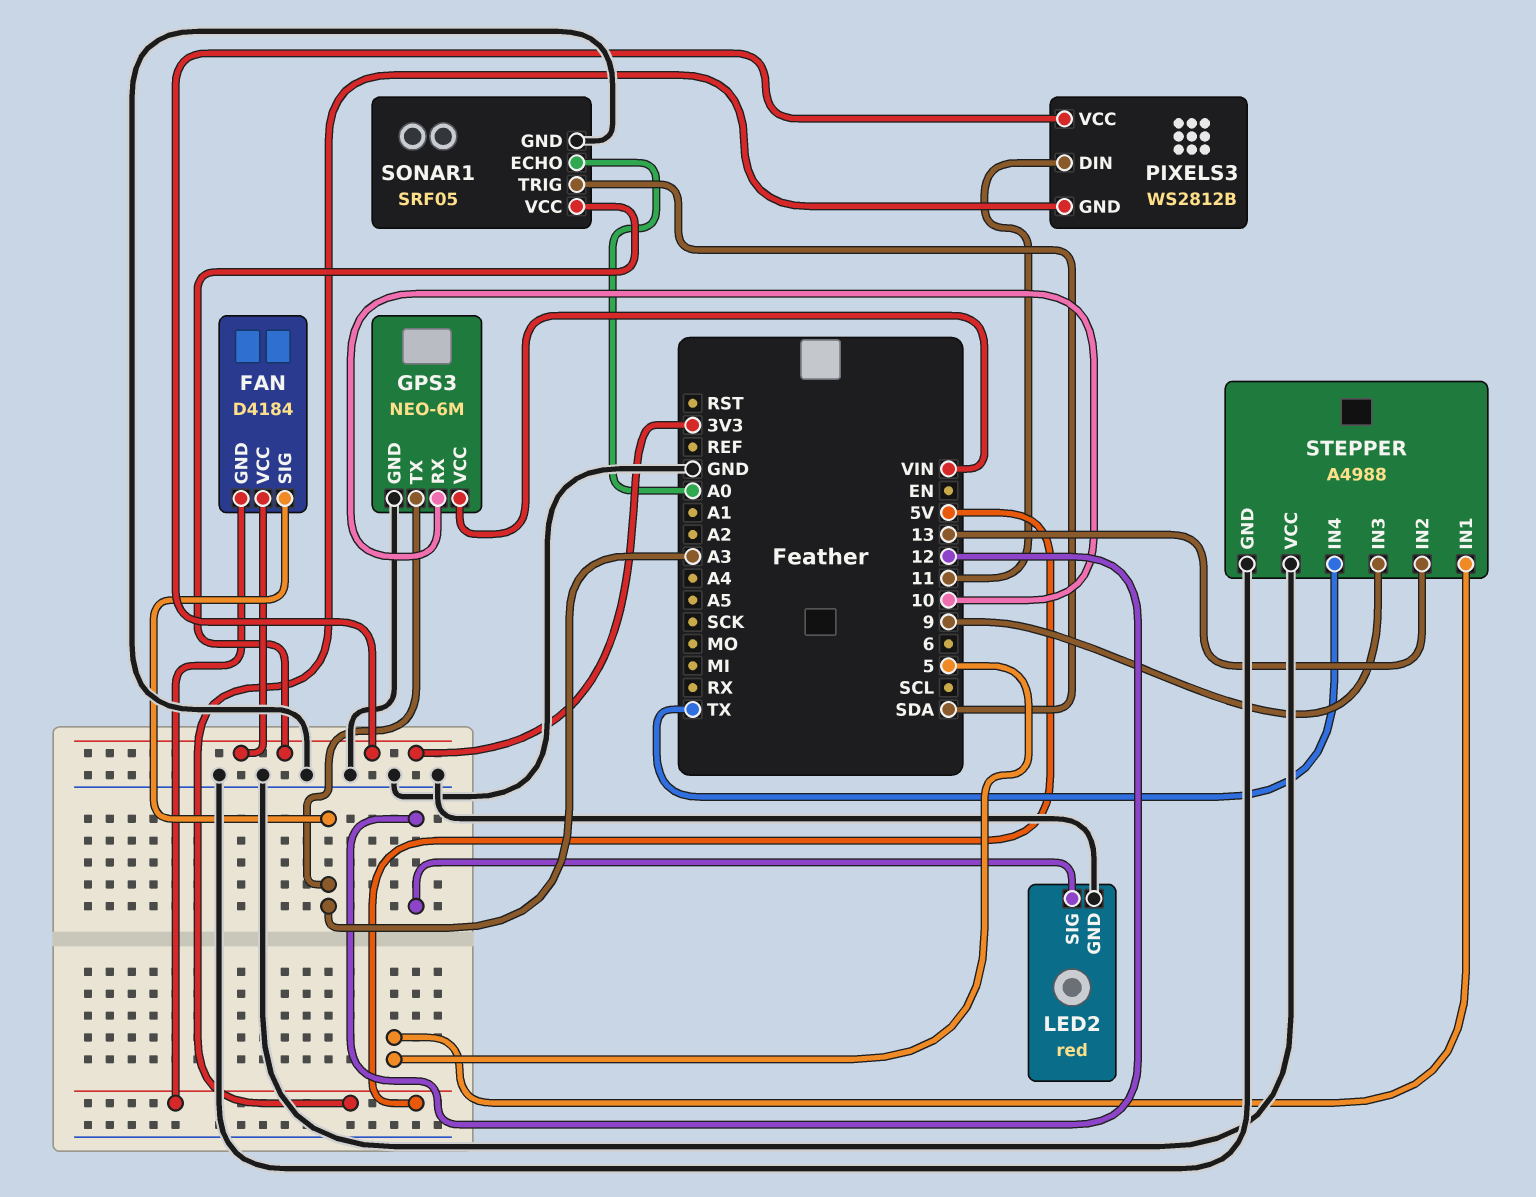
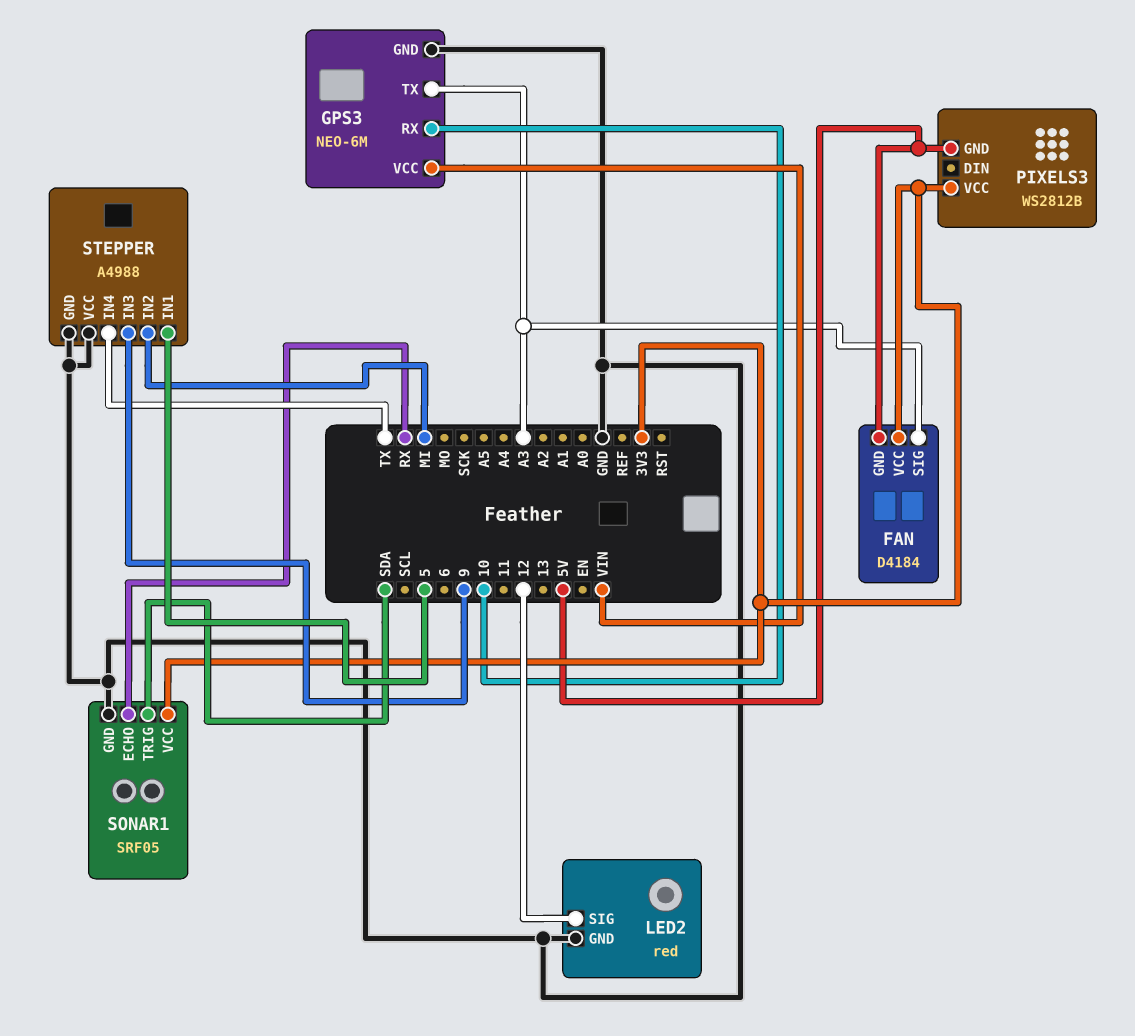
PIXELS3 pin DIN: 11 -> none
SONAR1 pin ECHO: A0 -> RX
STEPPER pin IN2: 13 -> MI

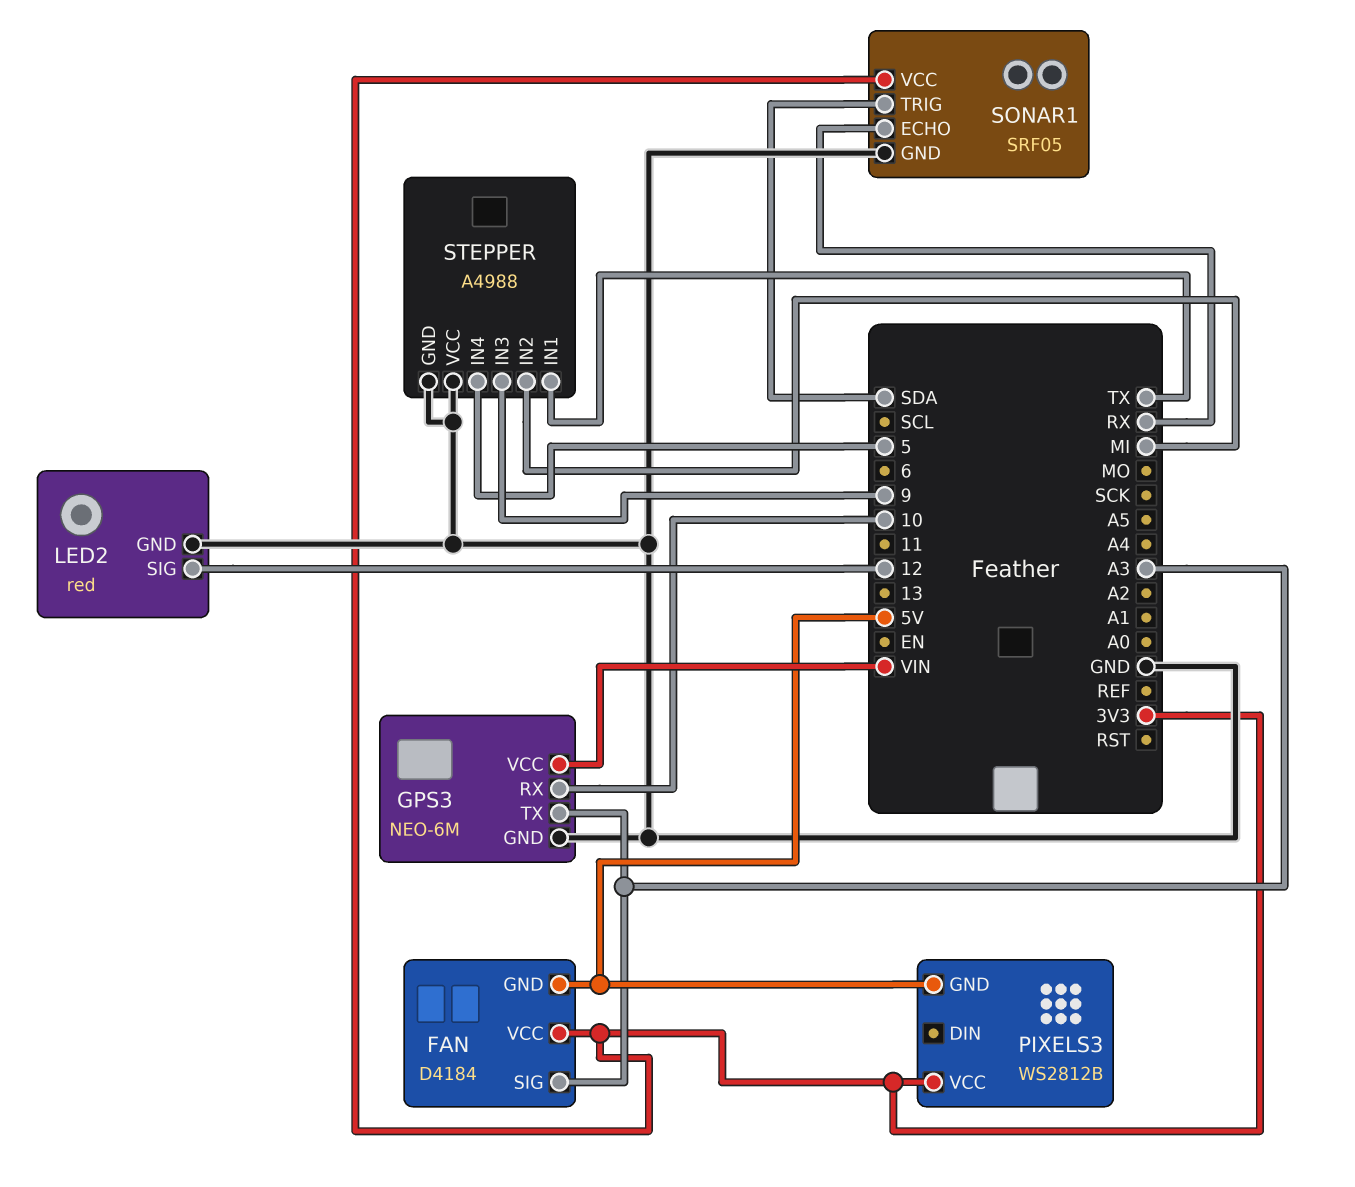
STEPPER pin IN1: 5 -> TX
STEPPER pin IN4: TX -> 5

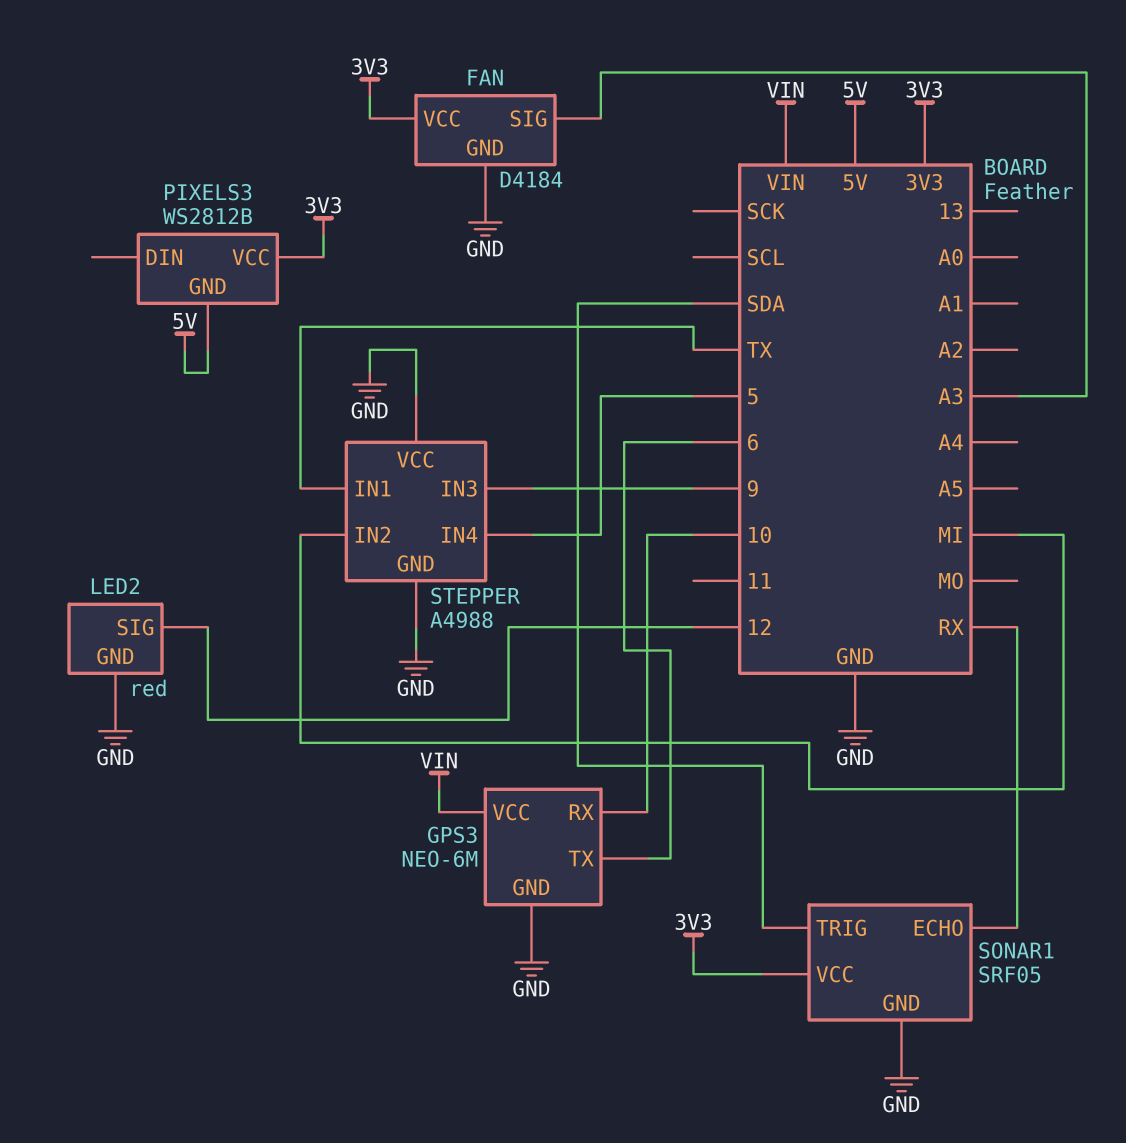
FAN pin GND: 5V -> GND
GPS3 pin TX: A3 -> 6

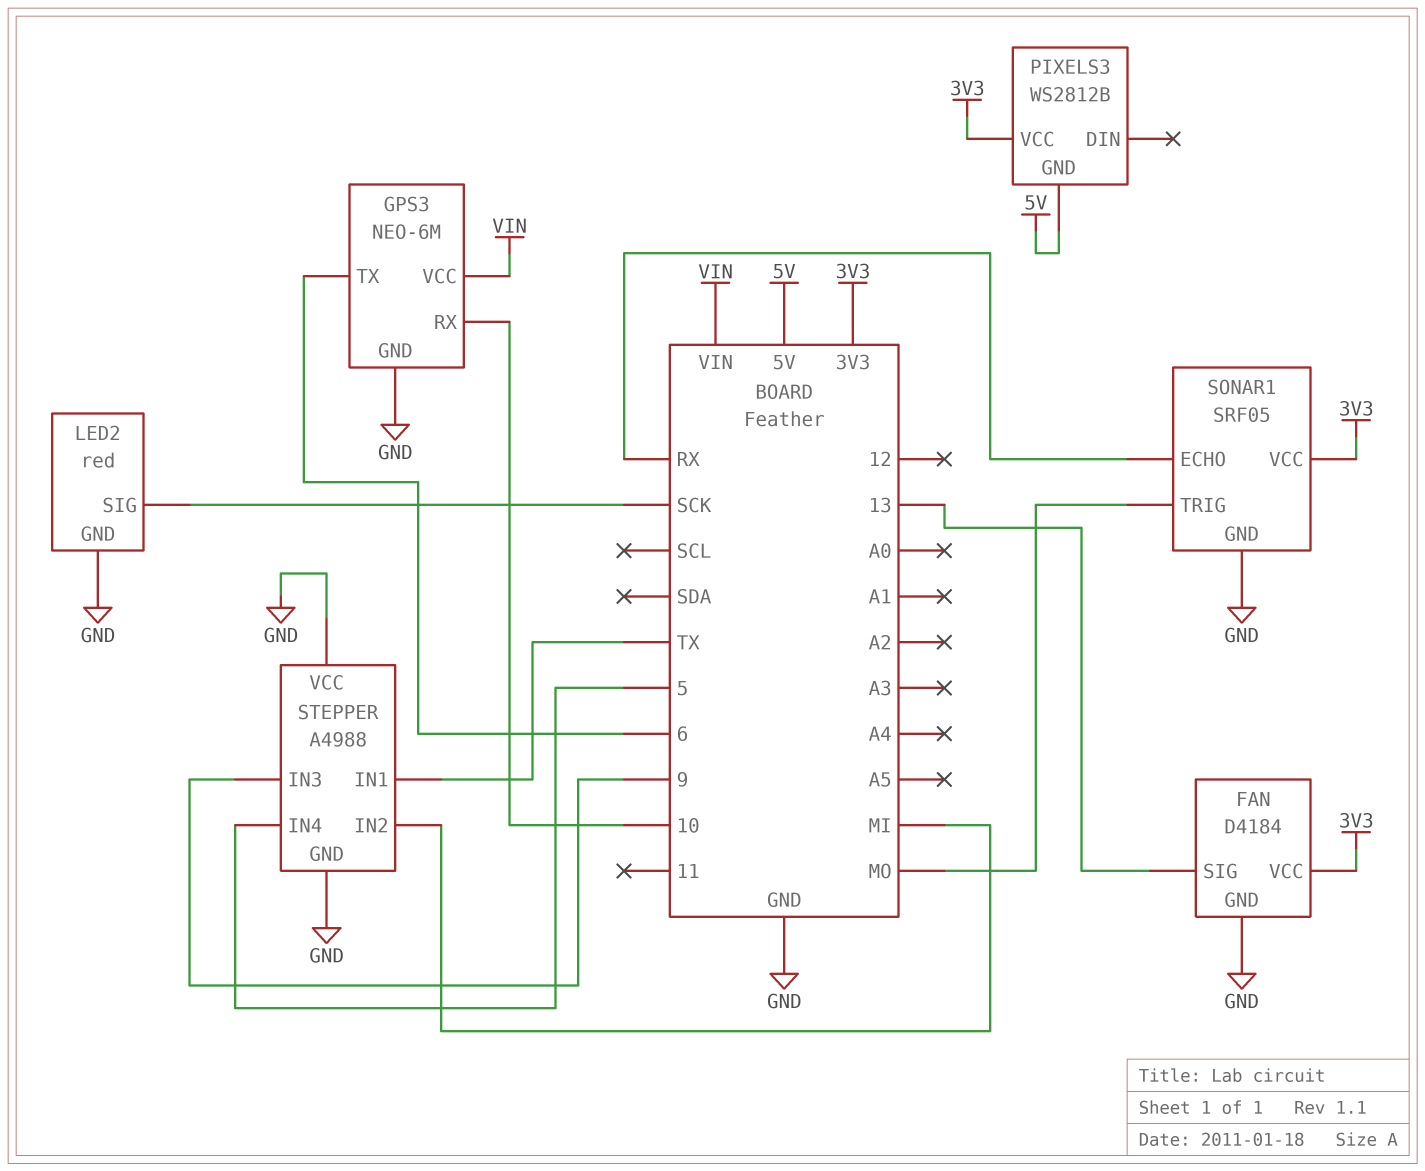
FAN pin SIG: A3 -> 13
LED2 pin SIG: 12 -> SCK
SONAR1 pin TRIG: SDA -> MO

